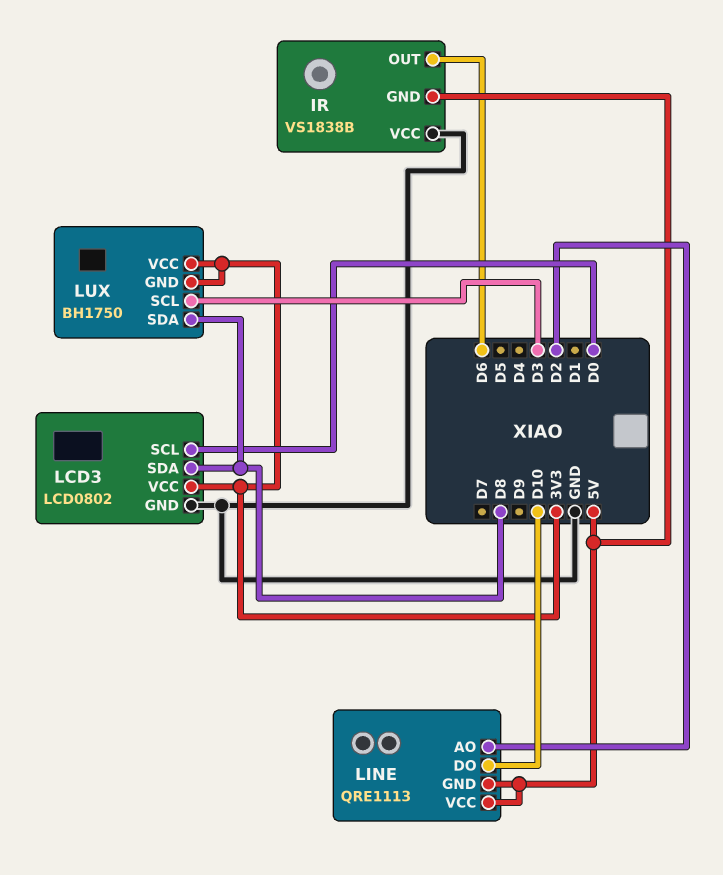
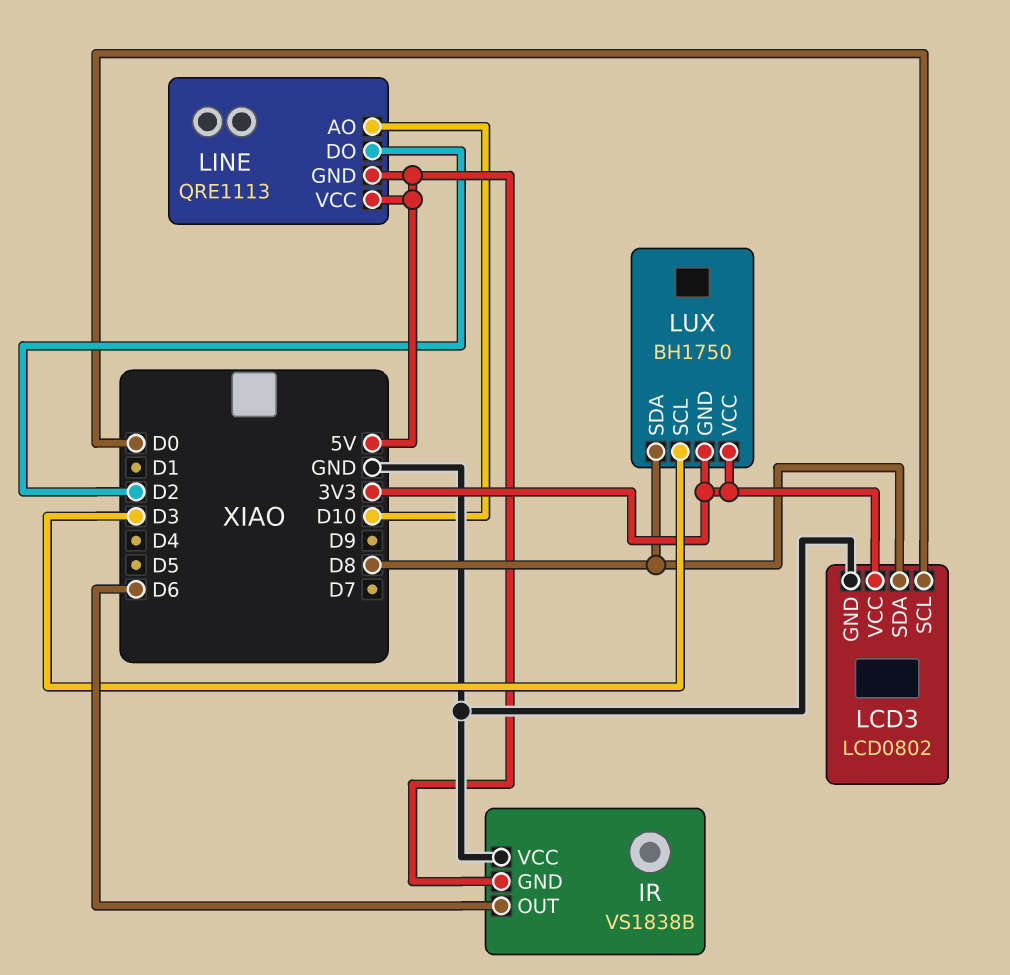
LINE pin AO: D2 -> D10
LINE pin DO: D10 -> D2

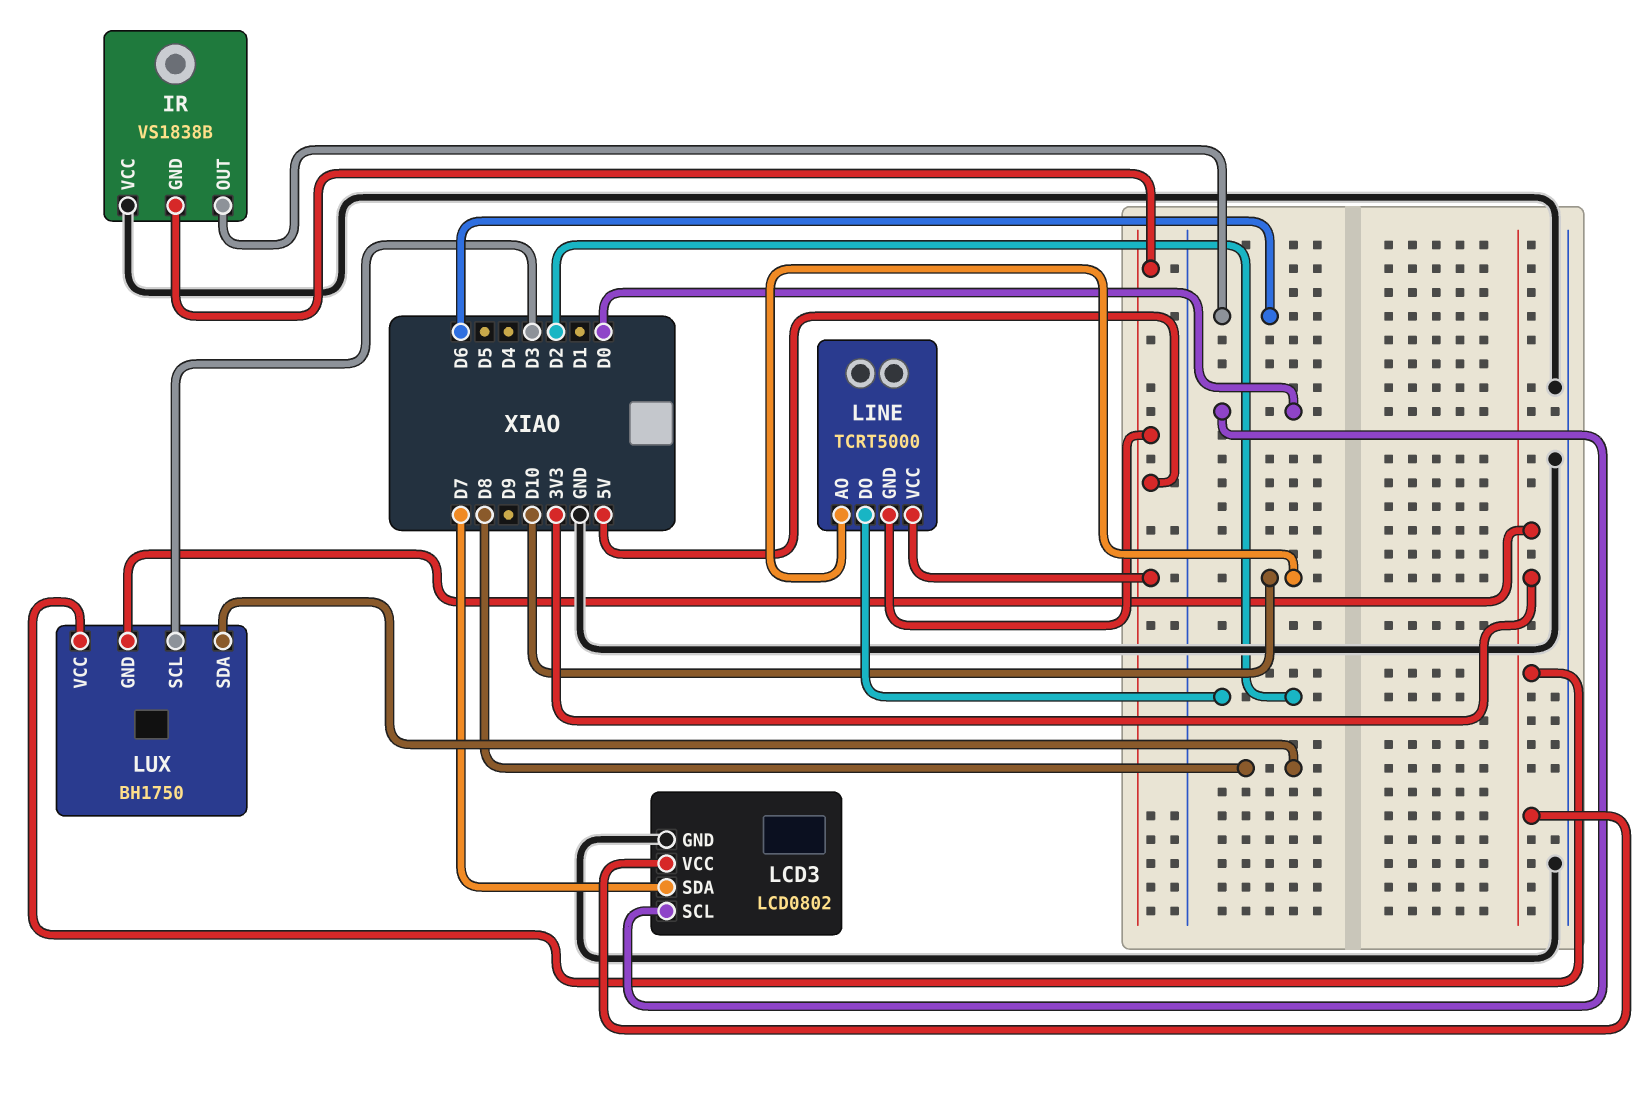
LCD3 pin SDA: D8 -> D7
LINE: QRE1113 -> TCRT5000

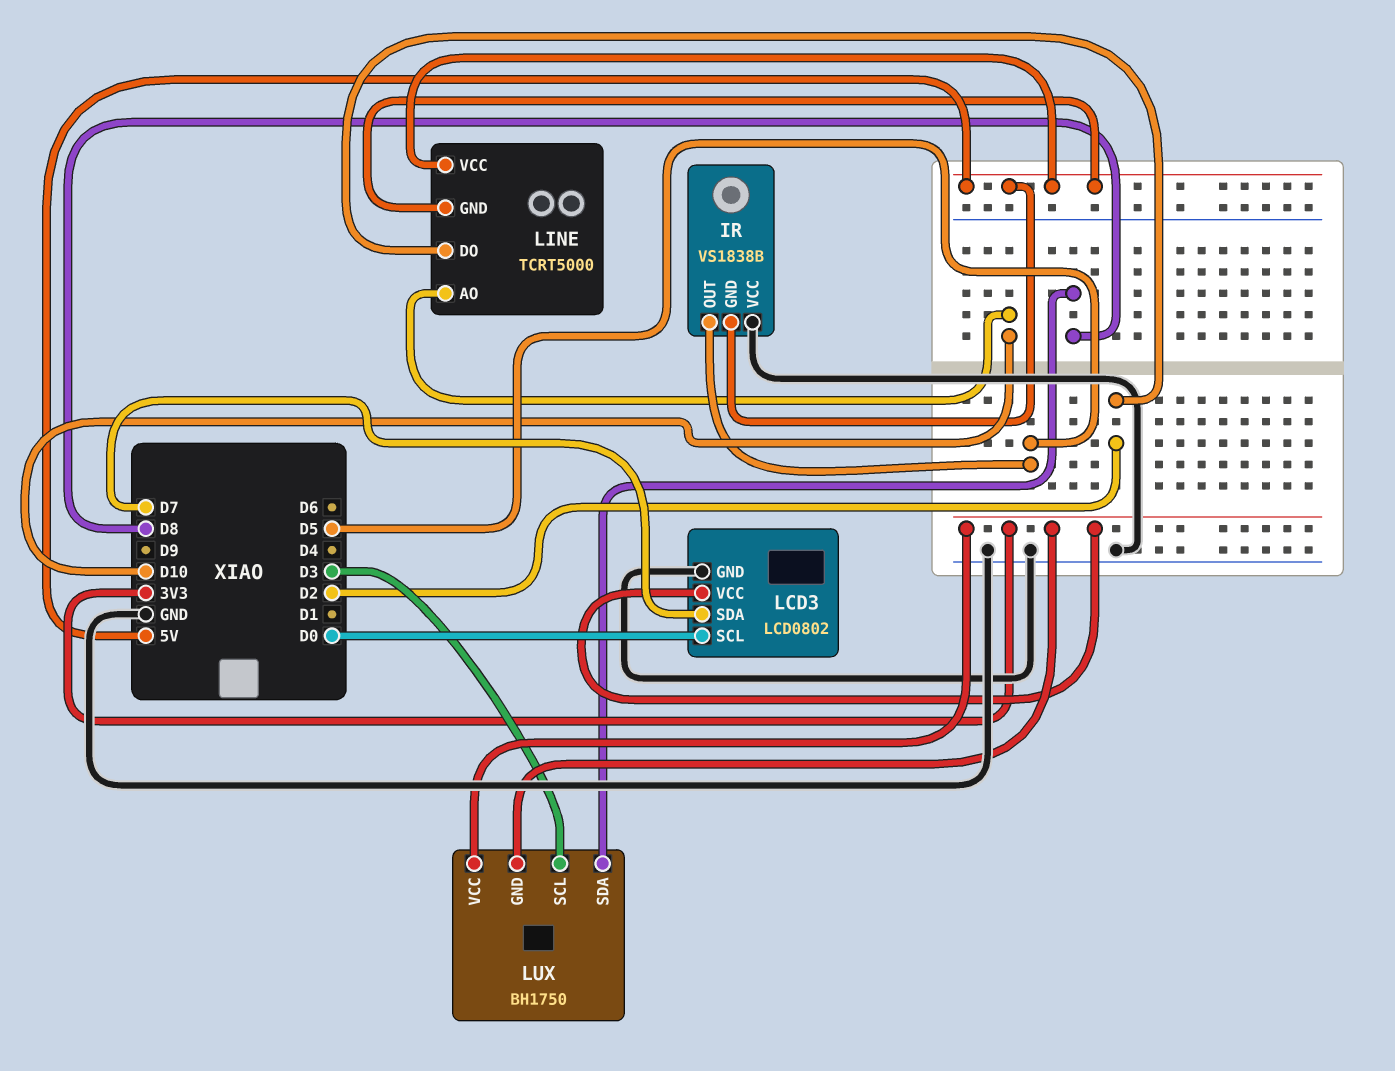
IR pin OUT: D6 -> D5

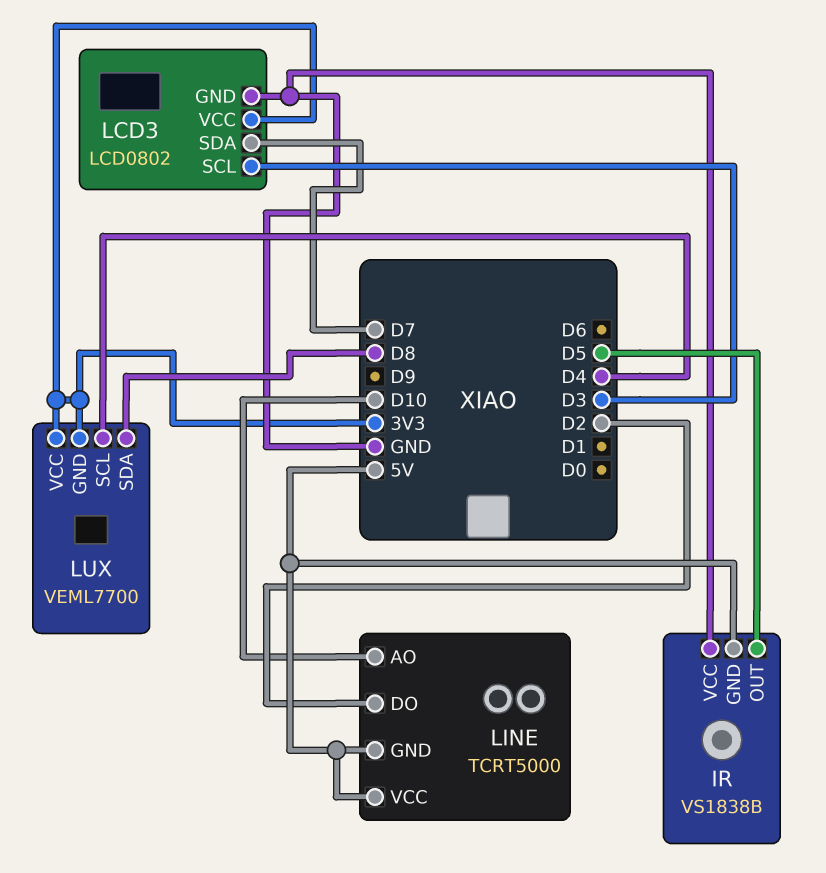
LCD3 pin SCL: D0 -> D3
LUX: BH1750 -> VEML7700
LUX pin SCL: D3 -> D4

